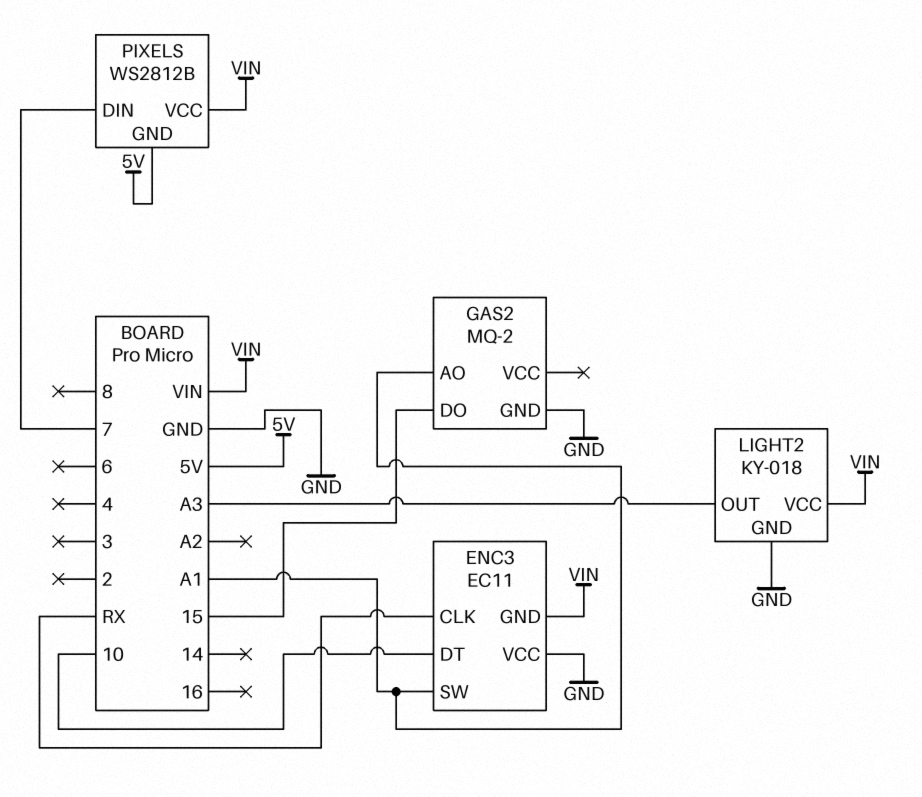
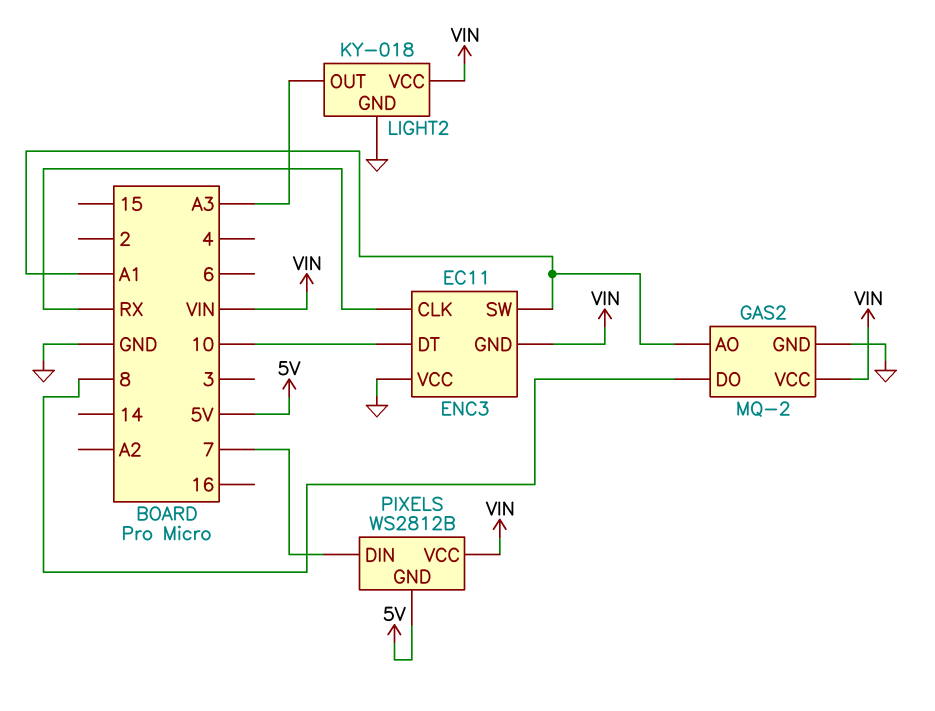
GAS2 pin DO: 15 -> 8
GAS2 pin VCC: none -> VIN

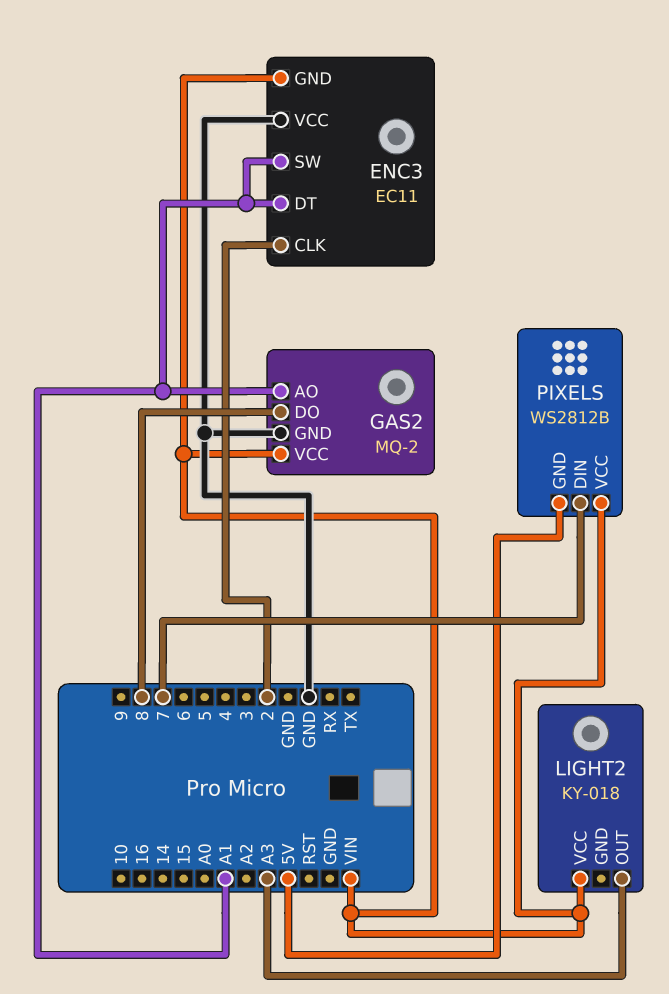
ENC3 pin CLK: RX -> 2
ENC3 pin DT: 10 -> A1
LIGHT2 pin GND: GND -> none

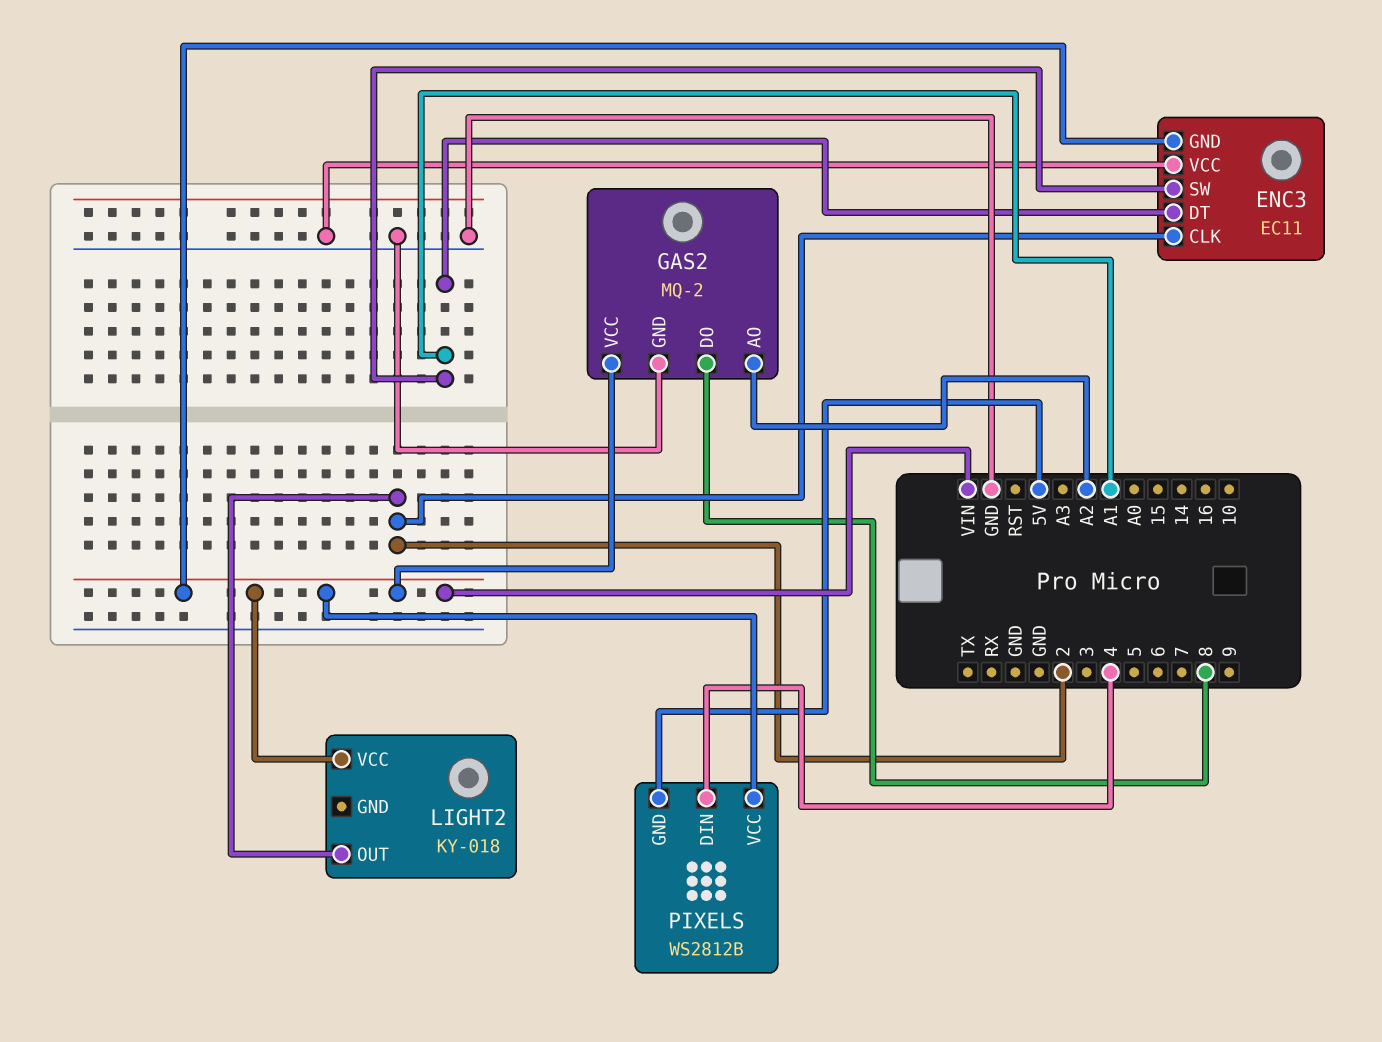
GAS2 pin AO: A1 -> A2
LIGHT2 pin OUT: A3 -> 2
PIXELS pin DIN: 7 -> 4

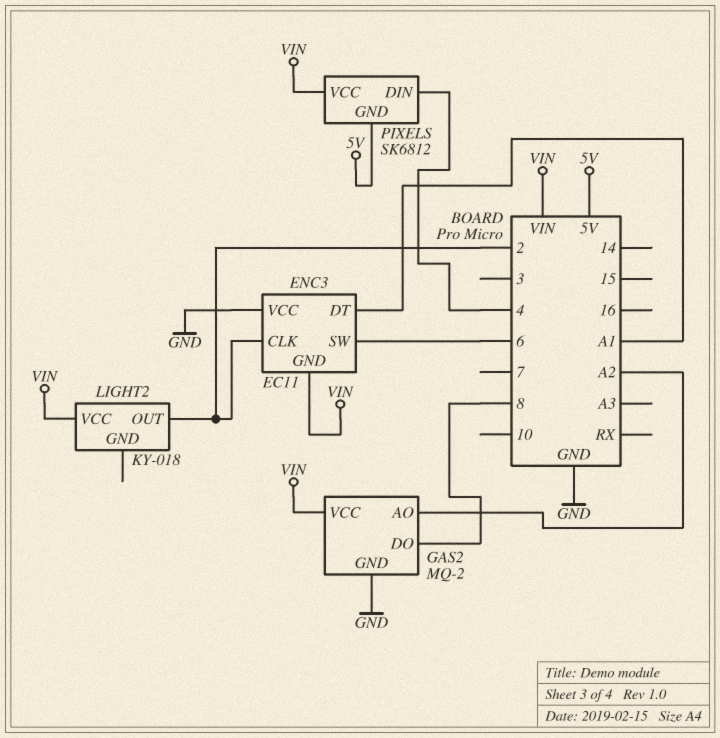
ENC3 pin SW: A1 -> 6
PIXELS: WS2812B -> SK6812

